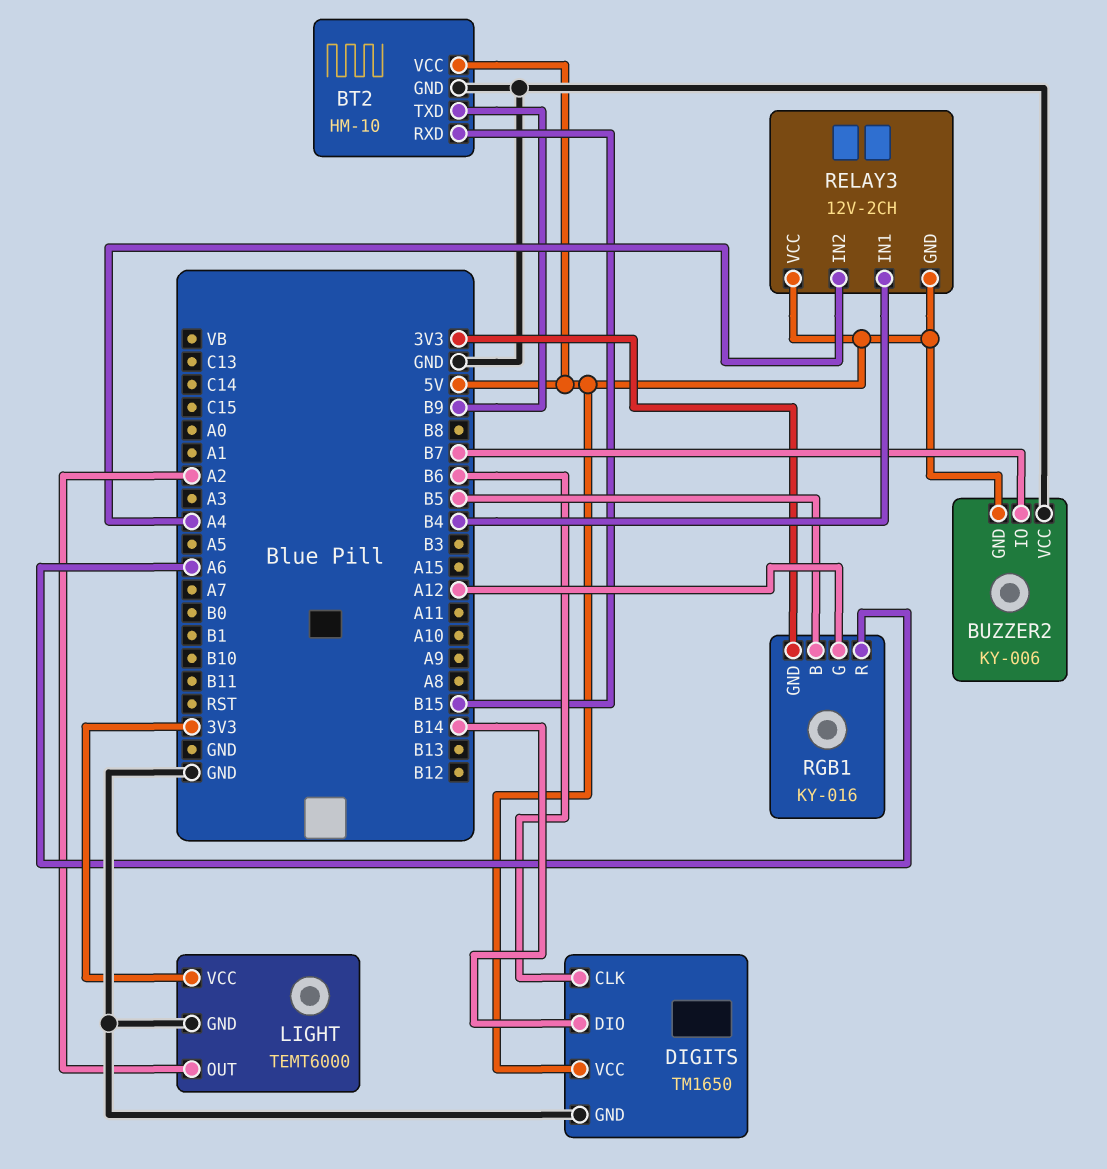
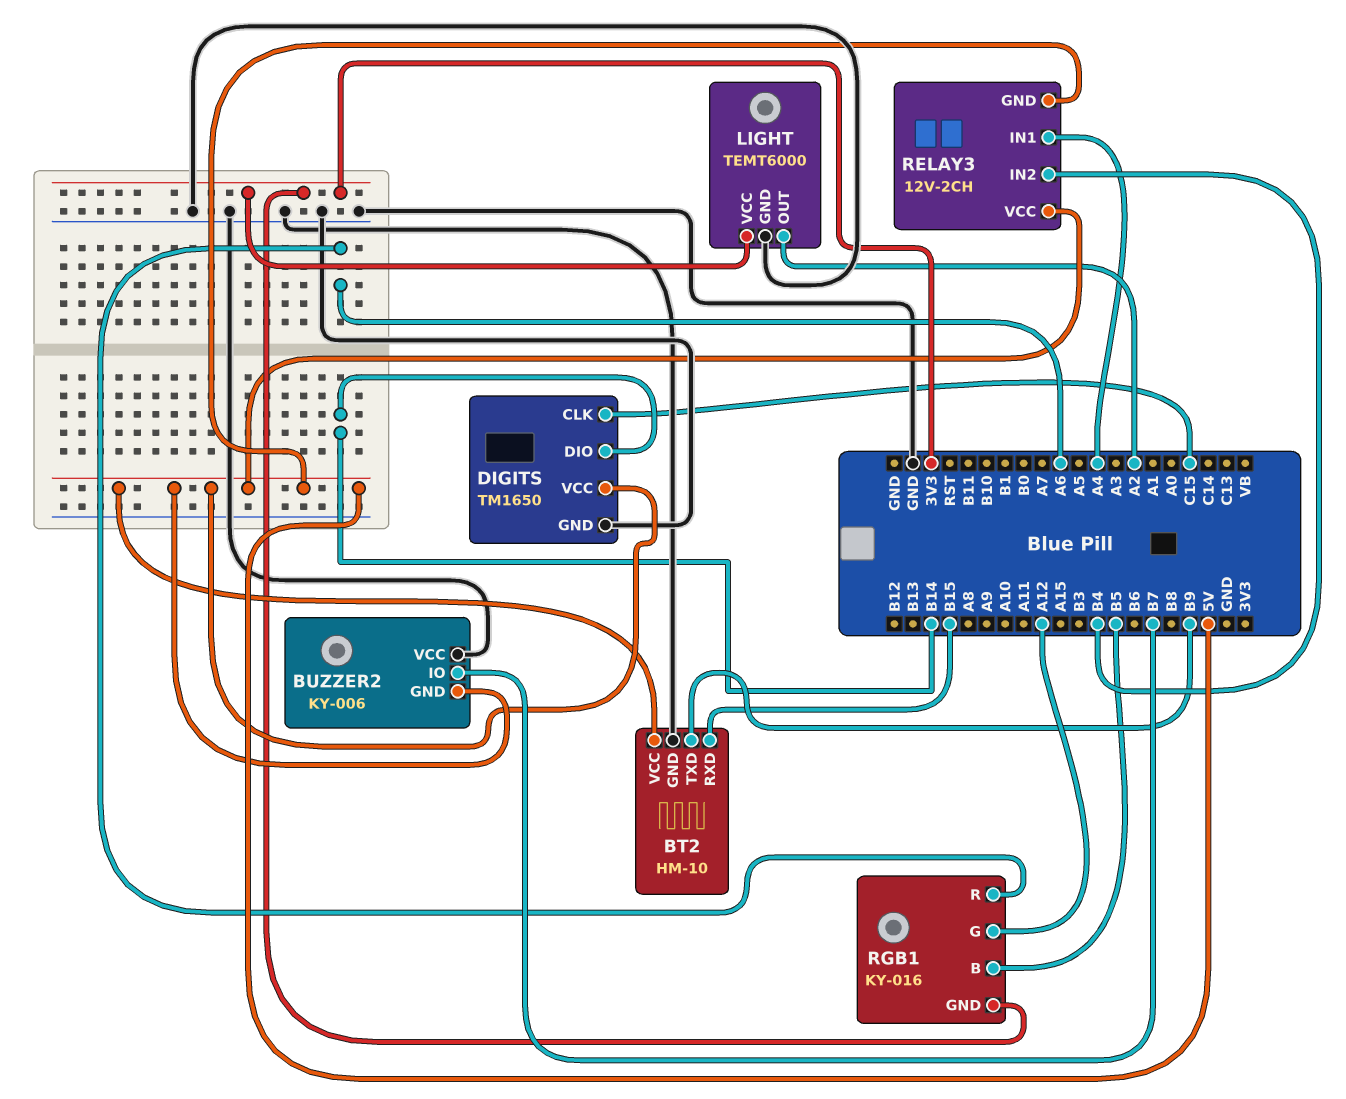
DIGITS pin CLK: B6 -> C15
RELAY3 pin IN1: B4 -> A4
RELAY3 pin IN2: A4 -> B4

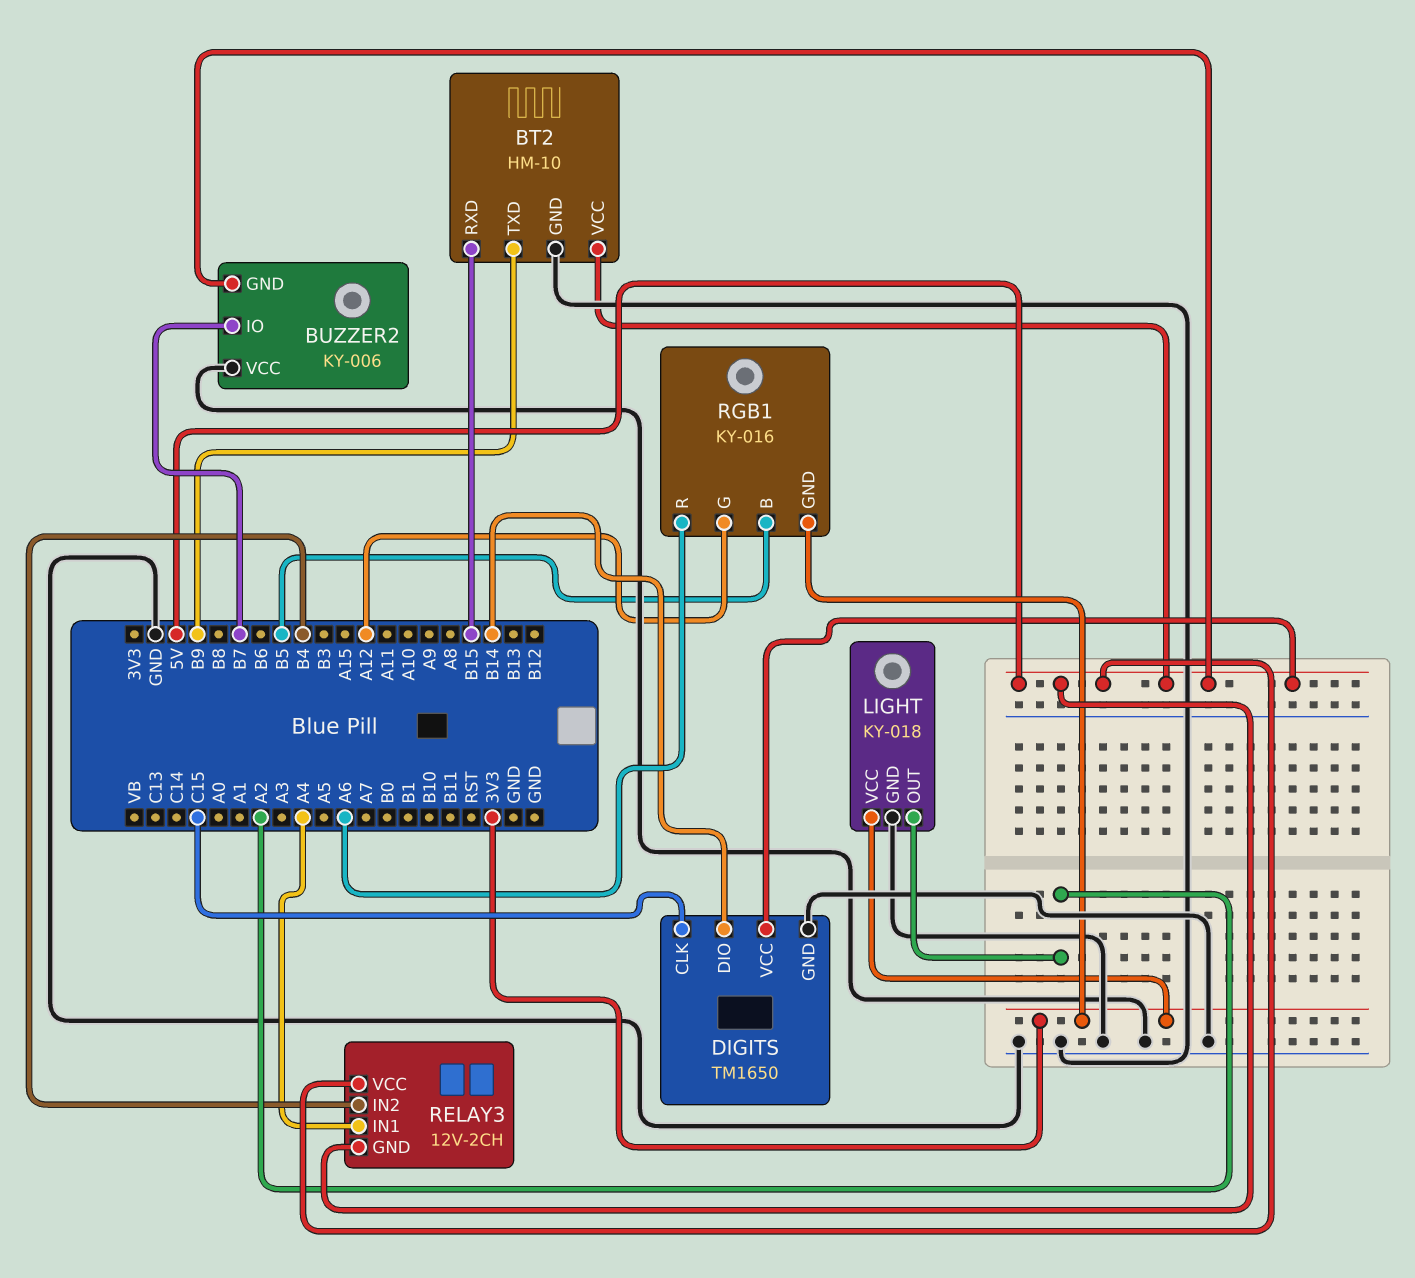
LIGHT: TEMT6000 -> KY-018

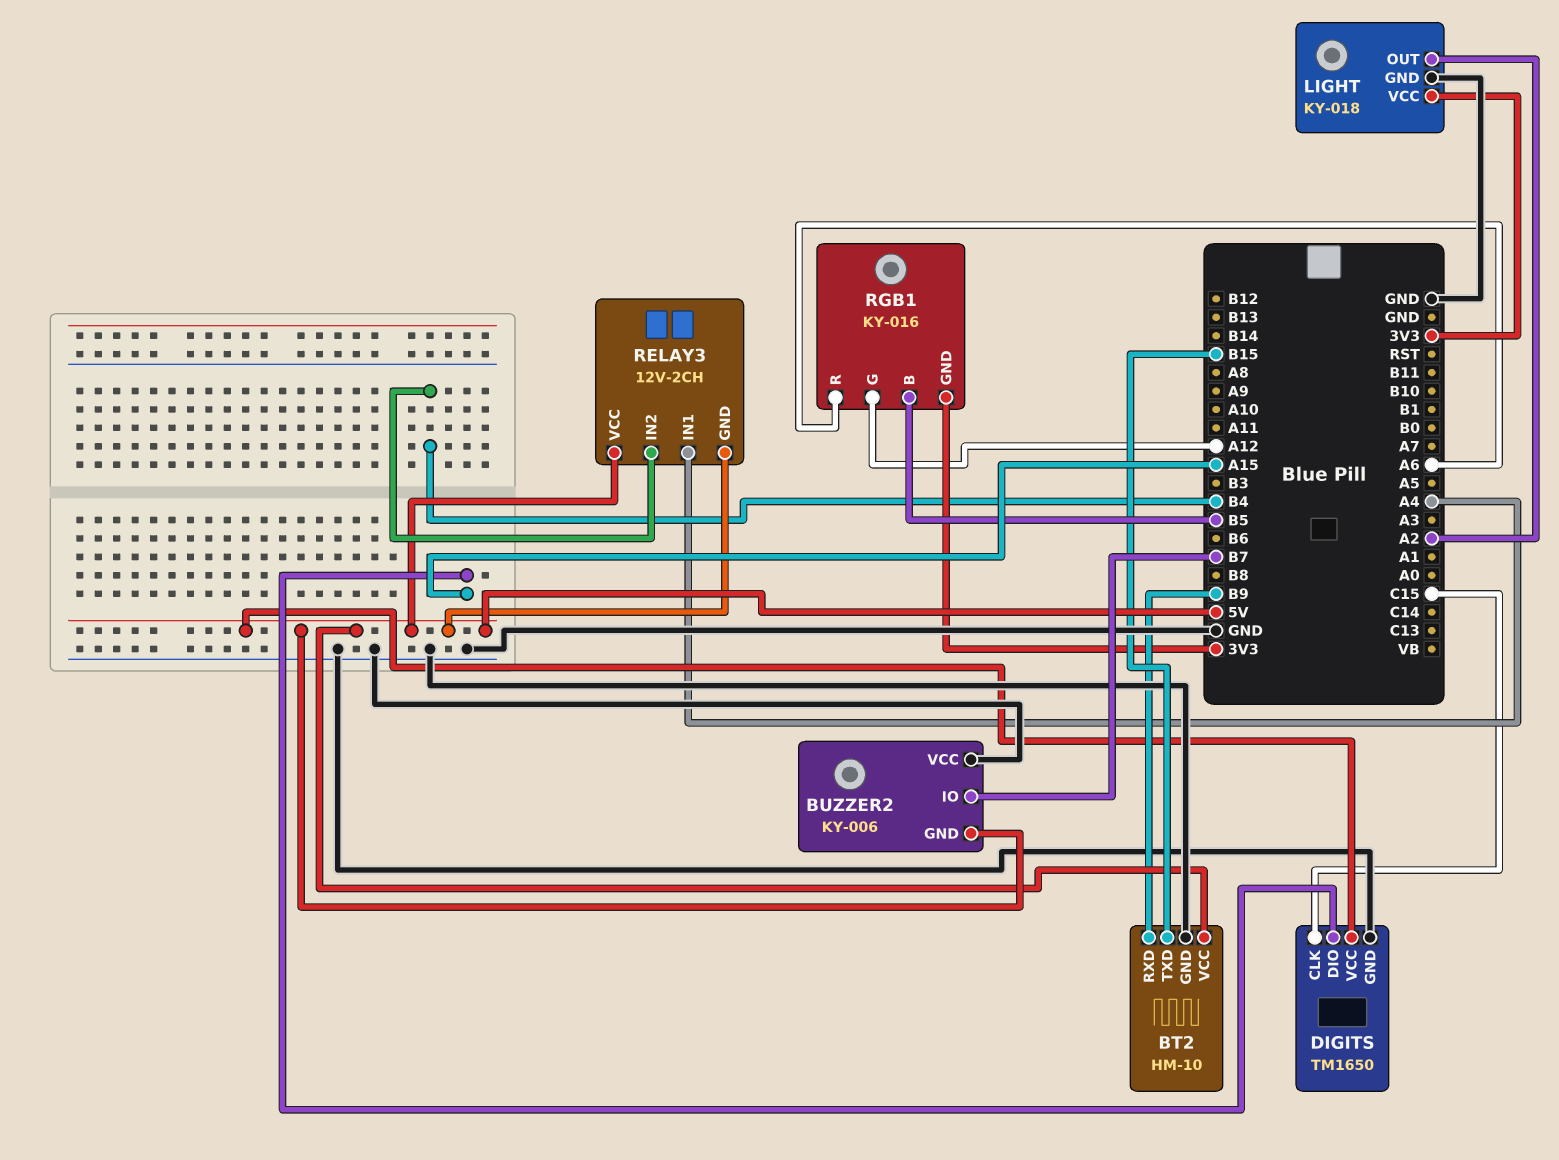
BT2 pin RXD: B15 -> B9
BT2 pin TXD: B9 -> B15
DIGITS pin DIO: B14 -> A15

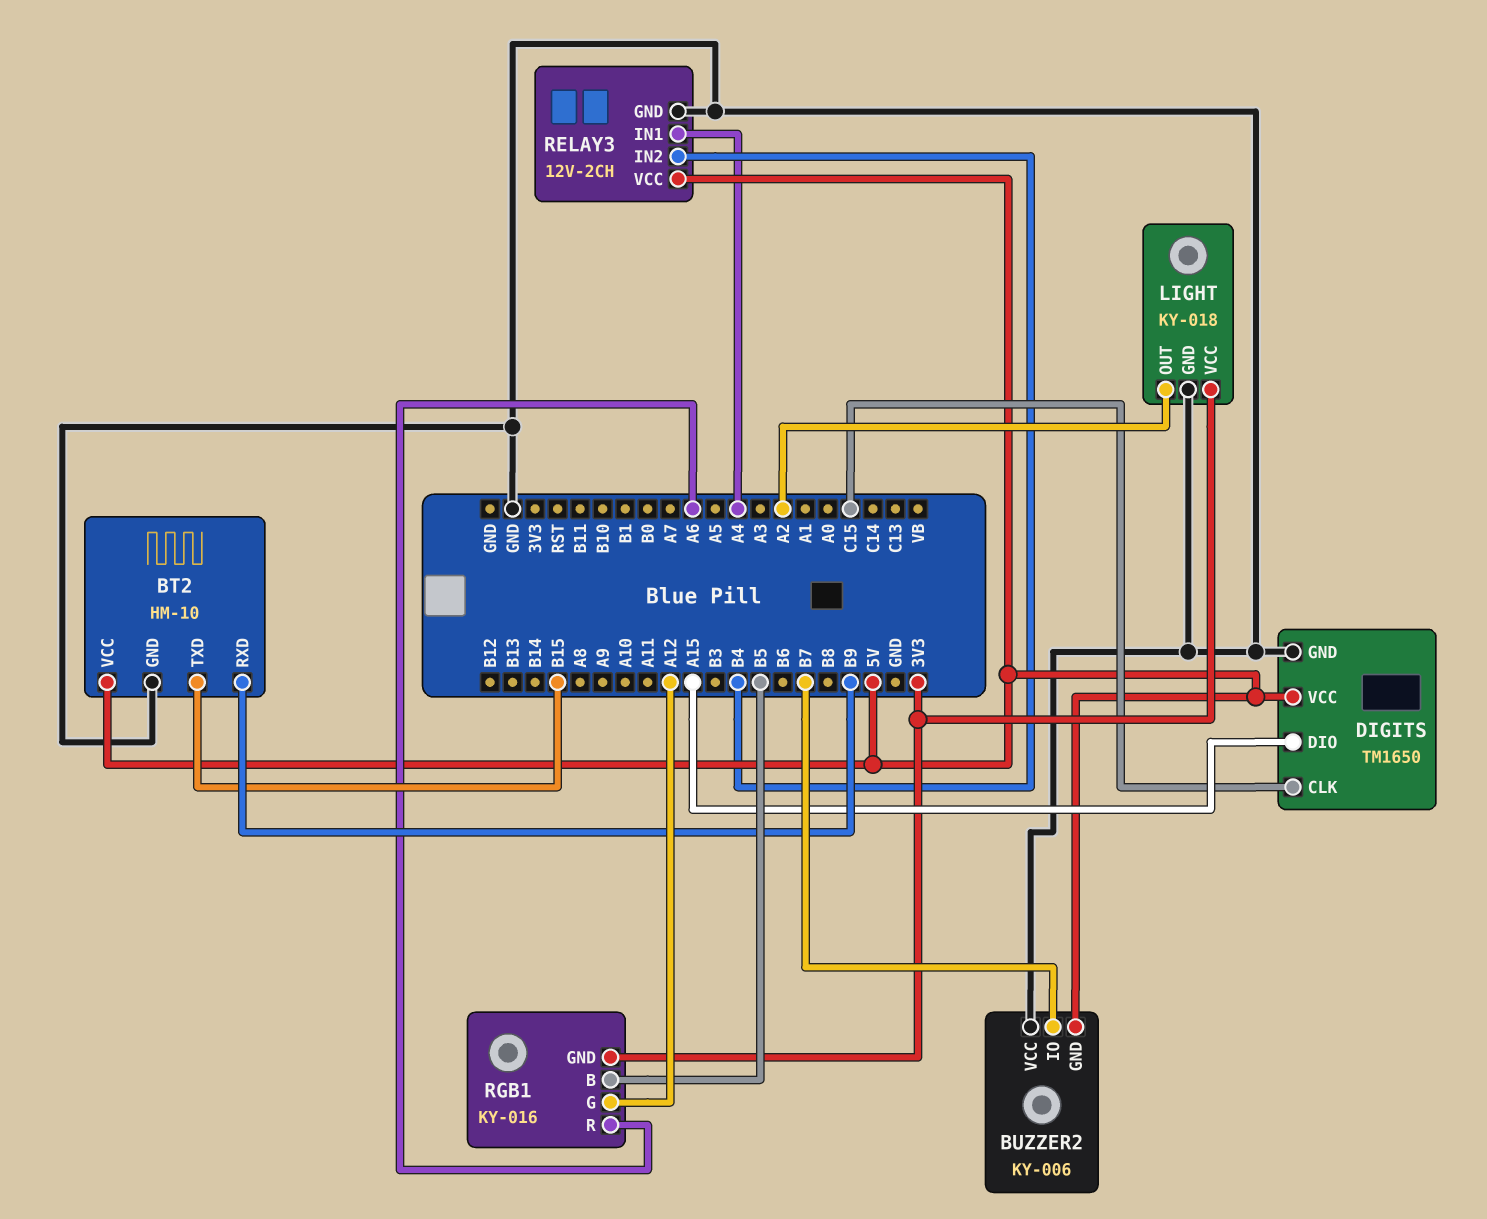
RELAY3 pin GND: 5V -> GND

